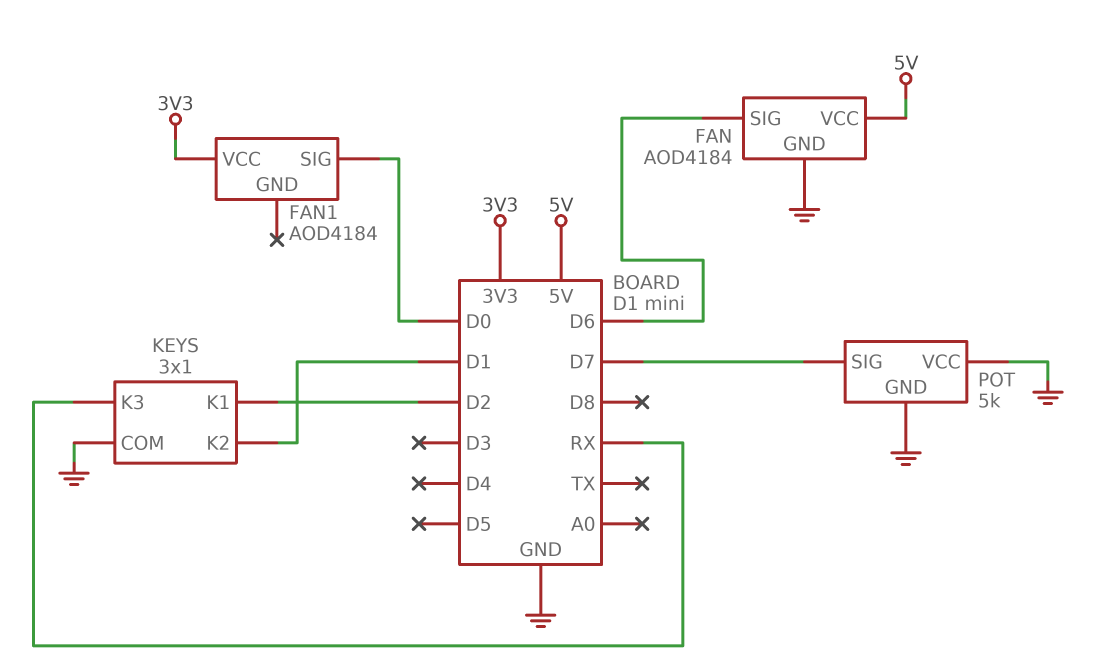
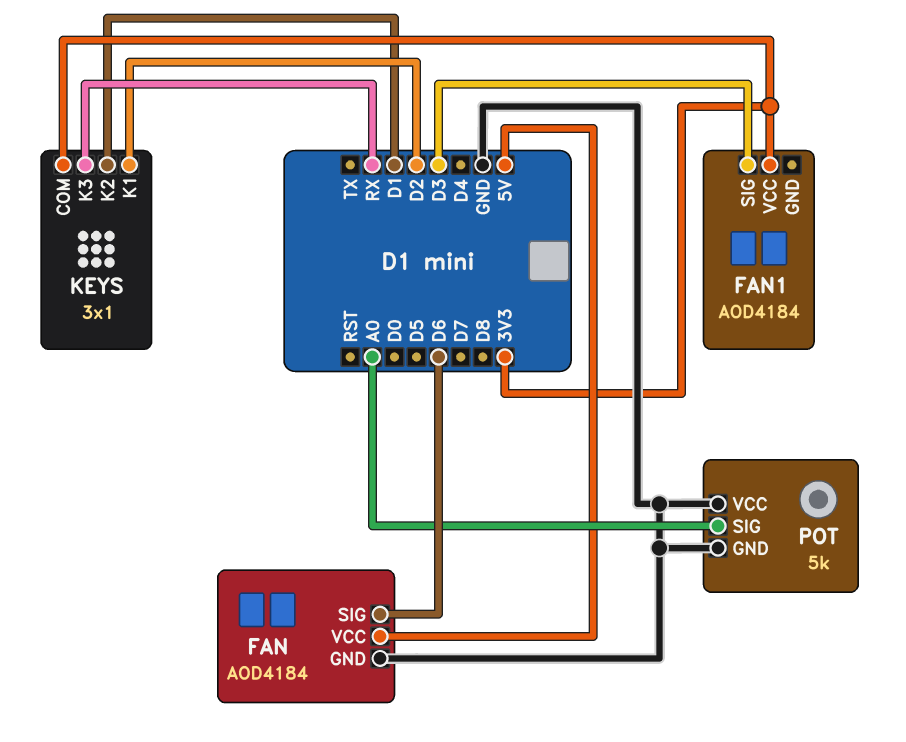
FAN1 pin SIG: D0 -> D3
KEYS pin COM: GND -> 3V3
POT pin SIG: D7 -> A0

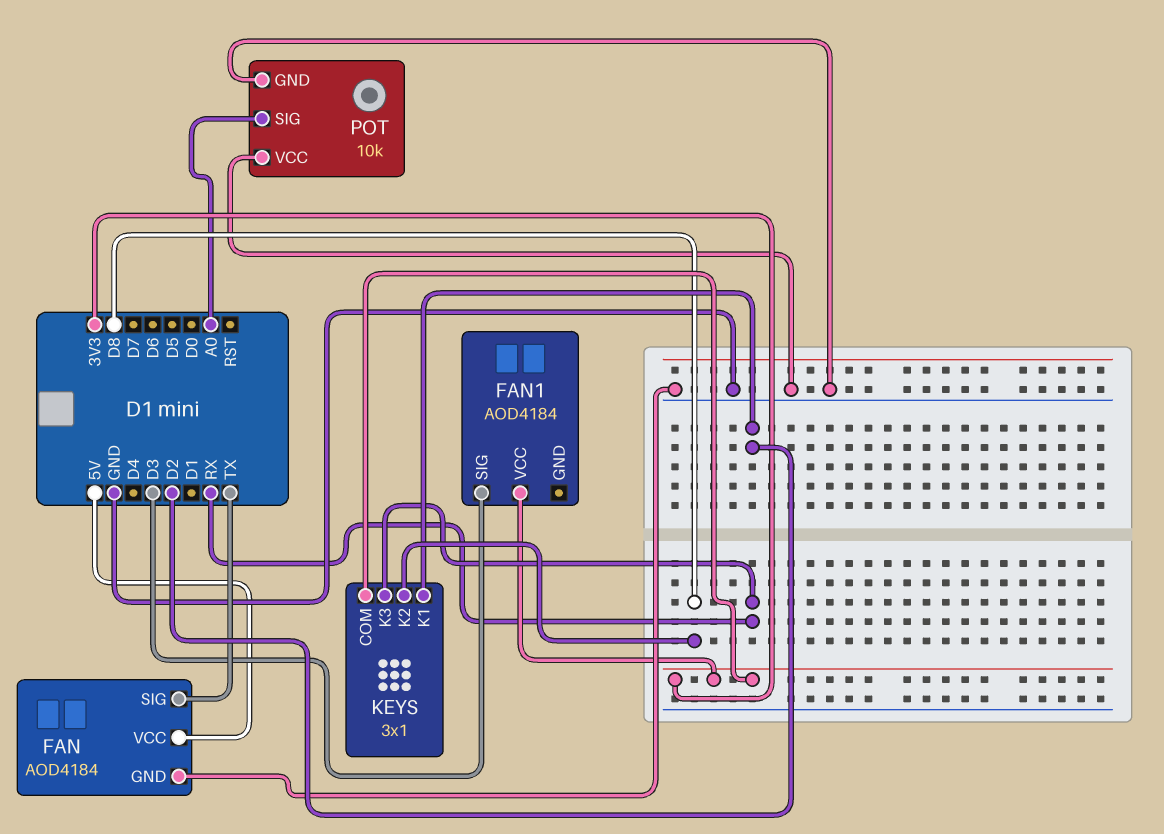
FAN pin SIG: D6 -> TX
KEYS pin K2: D1 -> D8
POT: 5k -> 10k

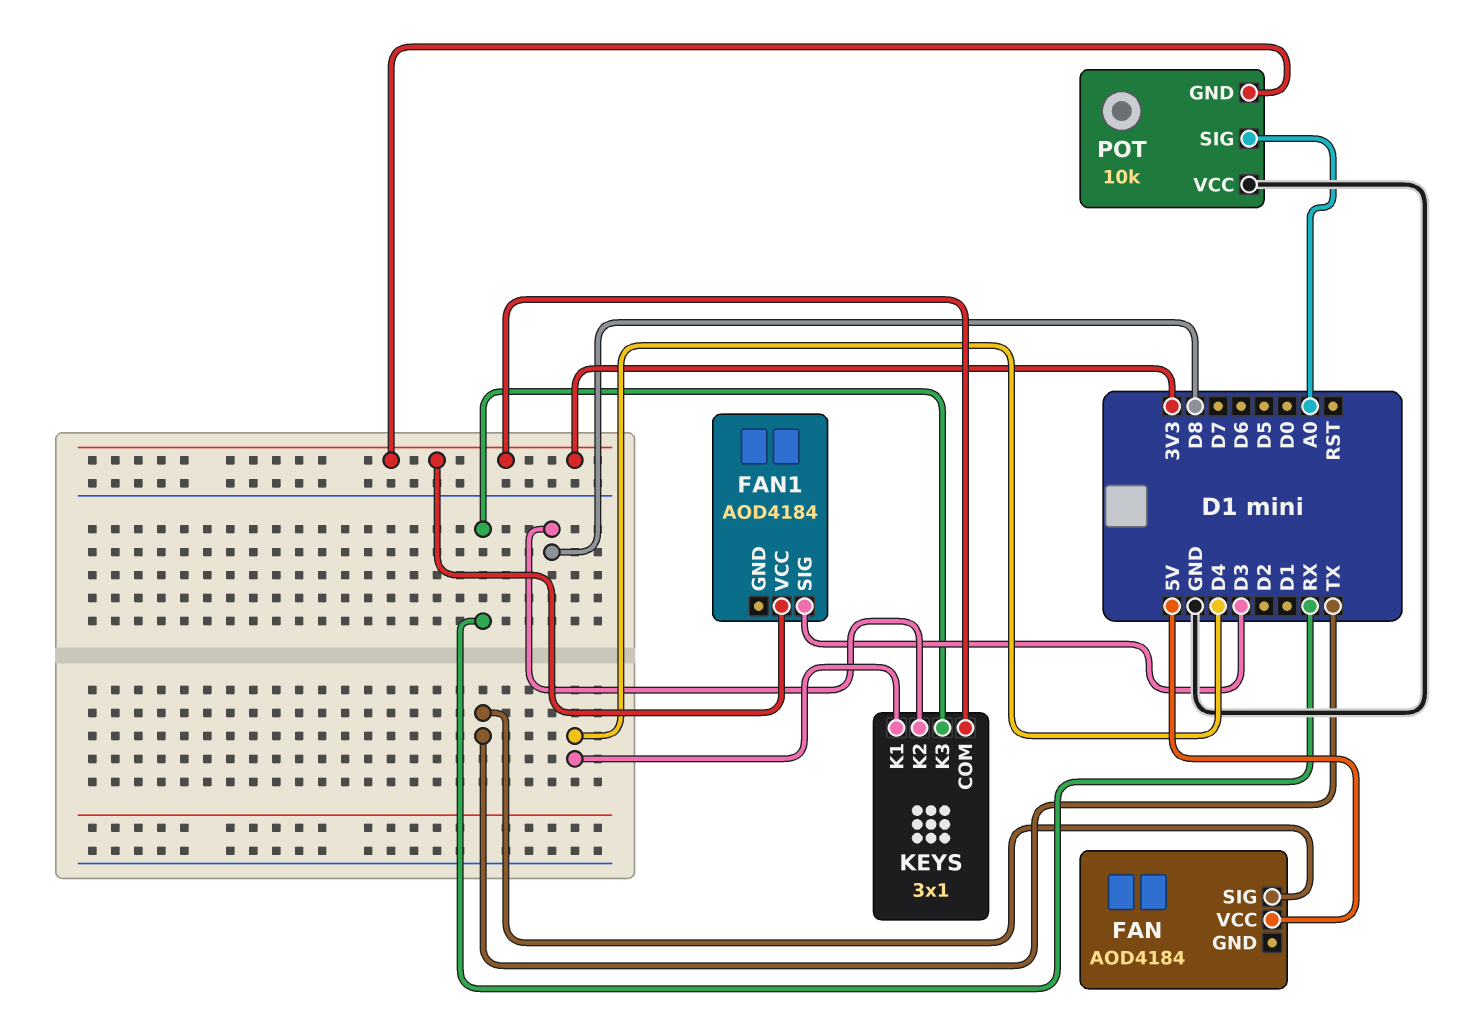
FAN pin GND: GND -> none
KEYS pin K1: D2 -> D4
POT pin GND: GND -> 3V3

